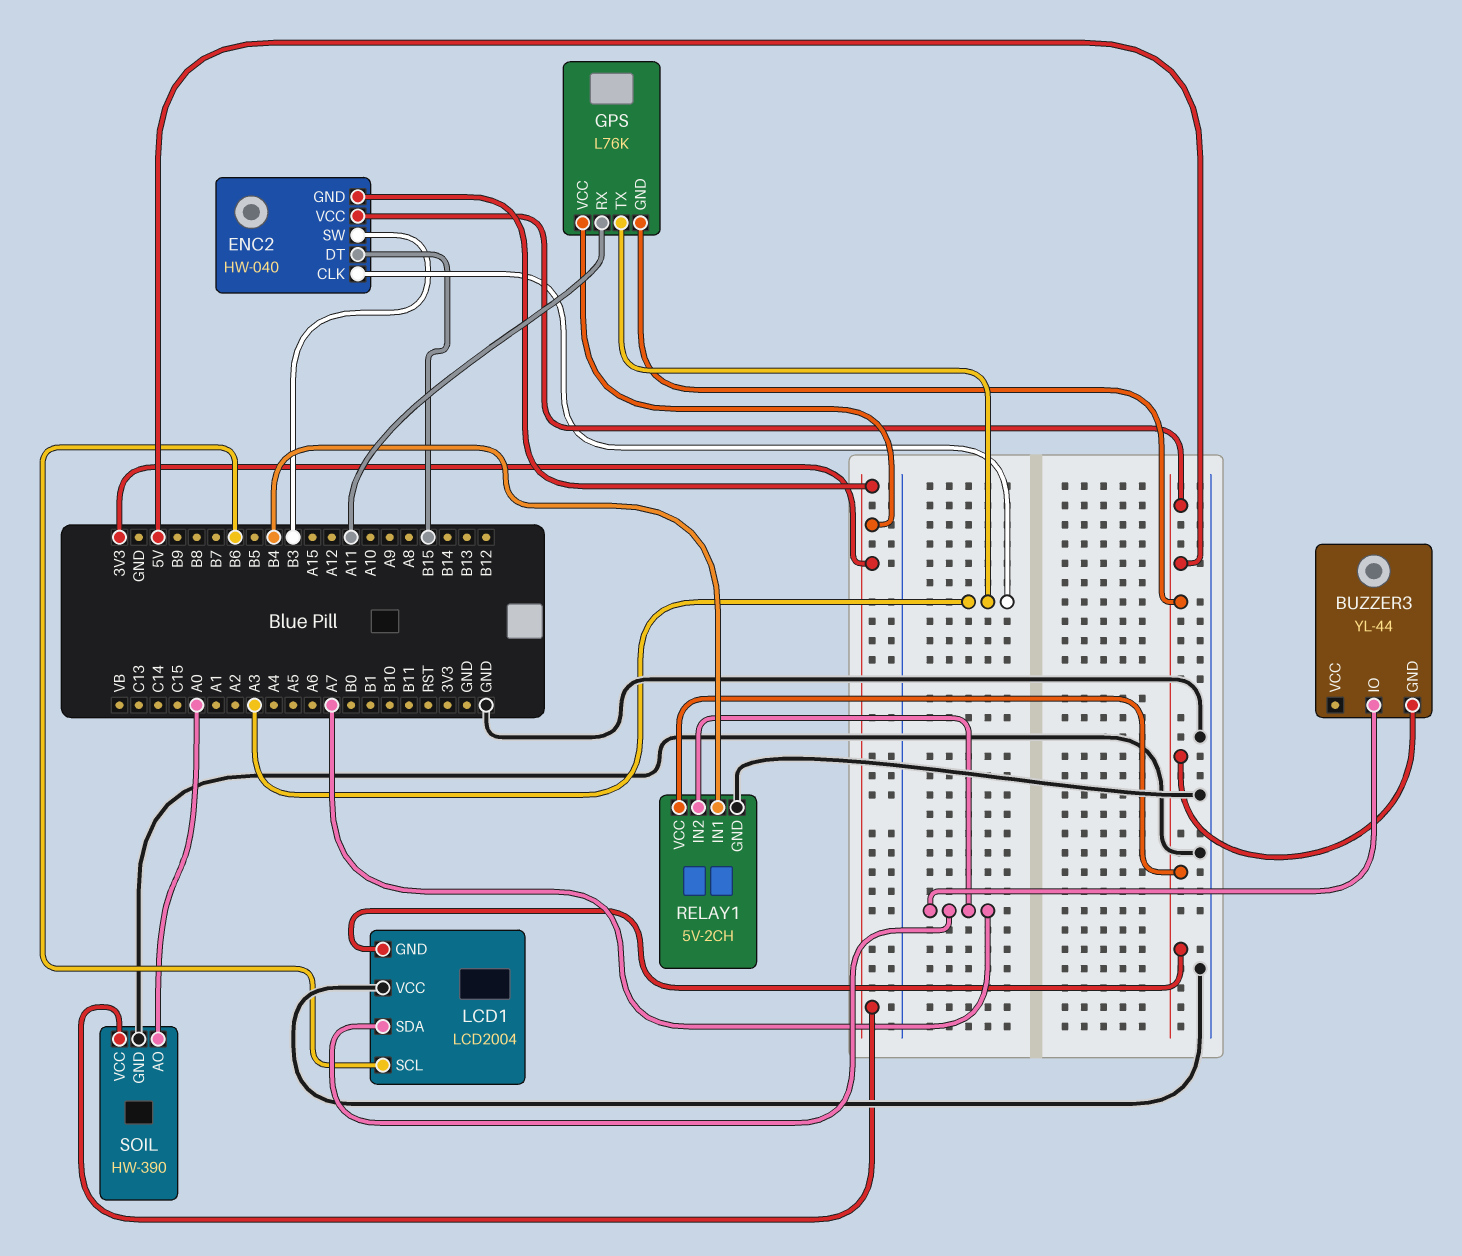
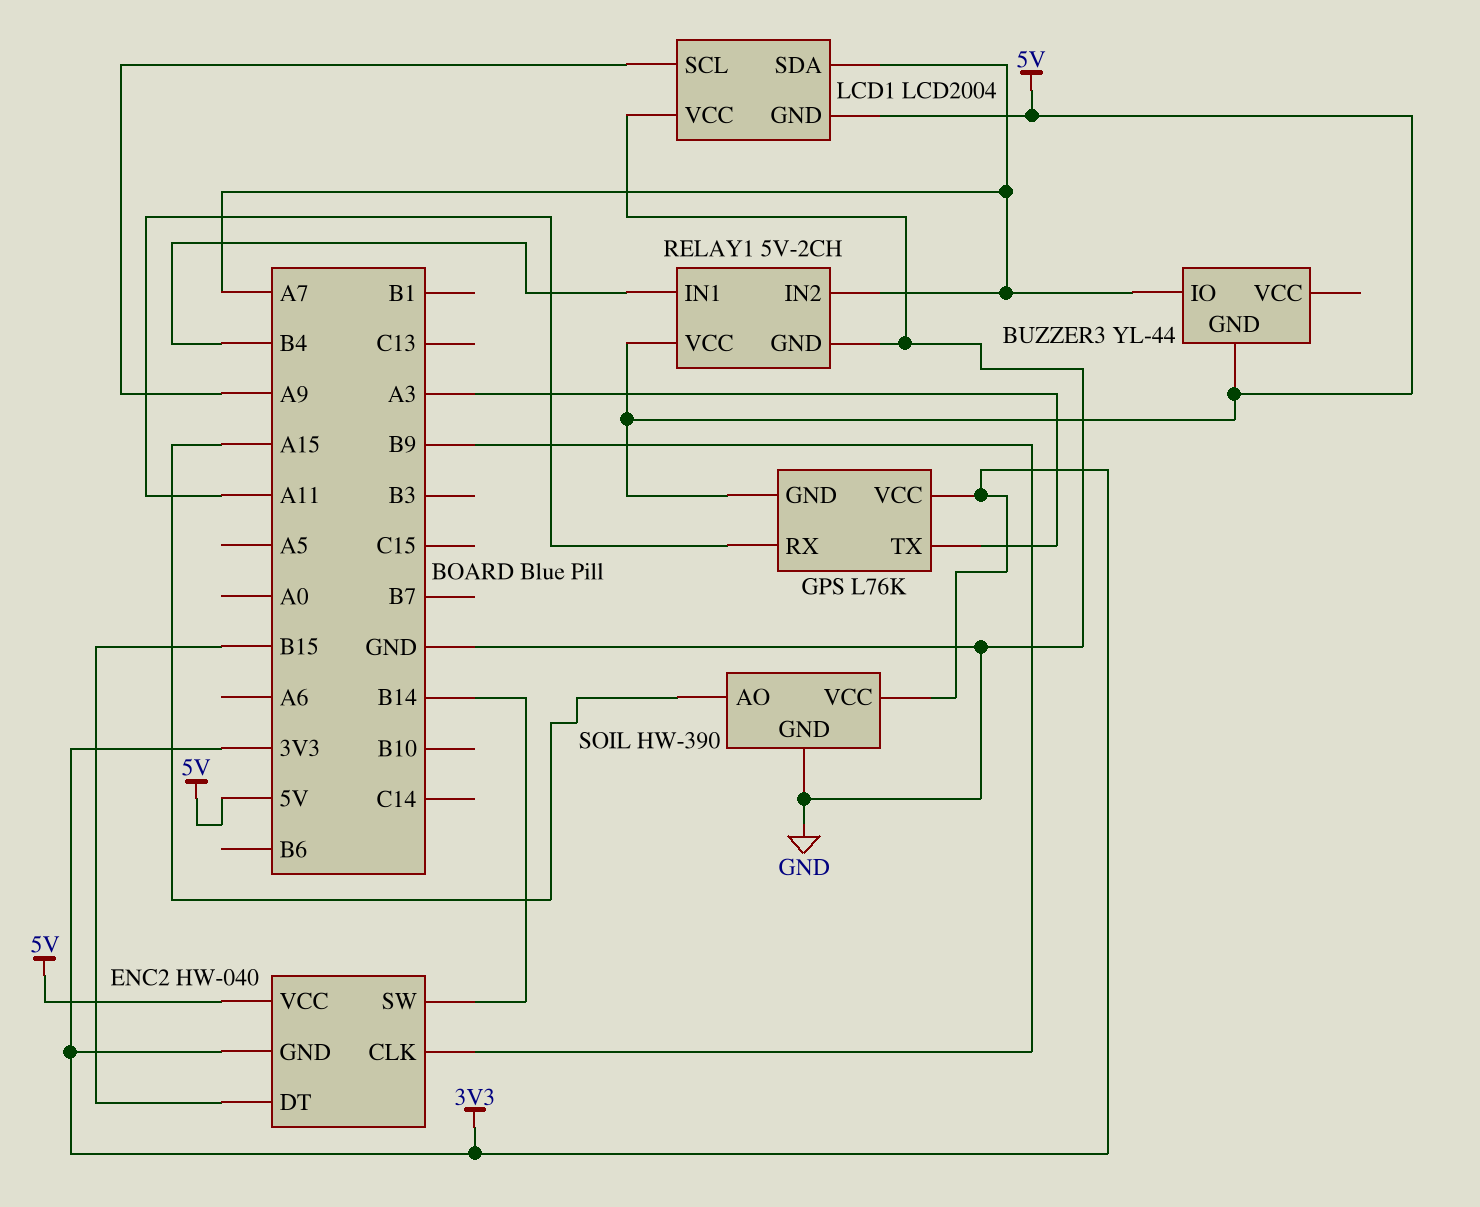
ENC2 pin CLK: A3 -> B9
ENC2 pin SW: B3 -> B14
LCD1 pin SCL: B6 -> A9
SOIL pin AO: A0 -> A15

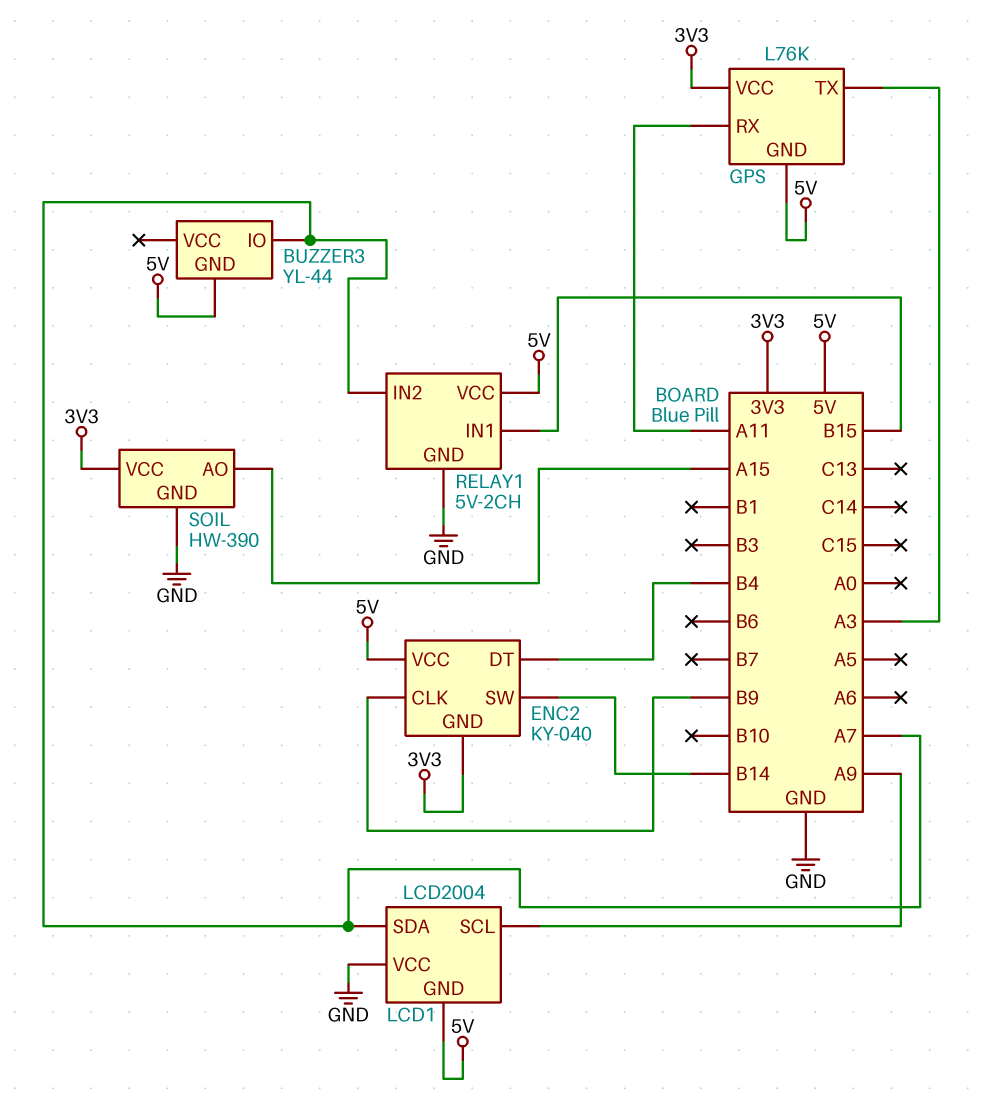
ENC2: HW-040 -> KY-040
ENC2 pin DT: B15 -> B4
RELAY1 pin IN1: B4 -> B15

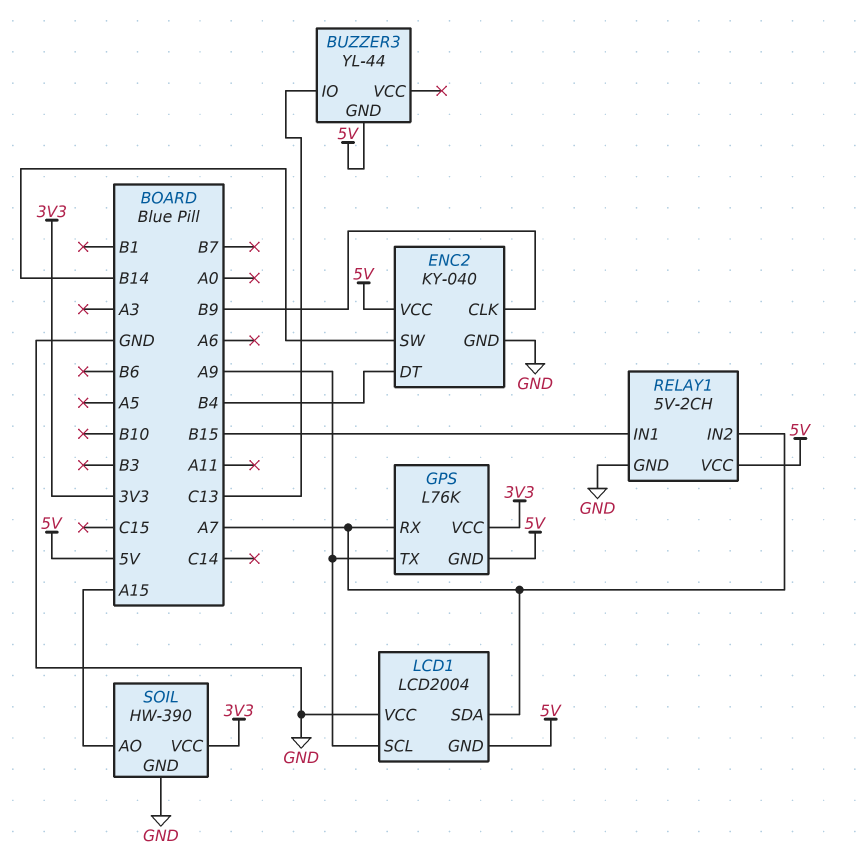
BUZZER3 pin IO: A7 -> C13
ENC2 pin GND: 3V3 -> GND
GPS pin RX: A11 -> A7
GPS pin TX: A3 -> A9

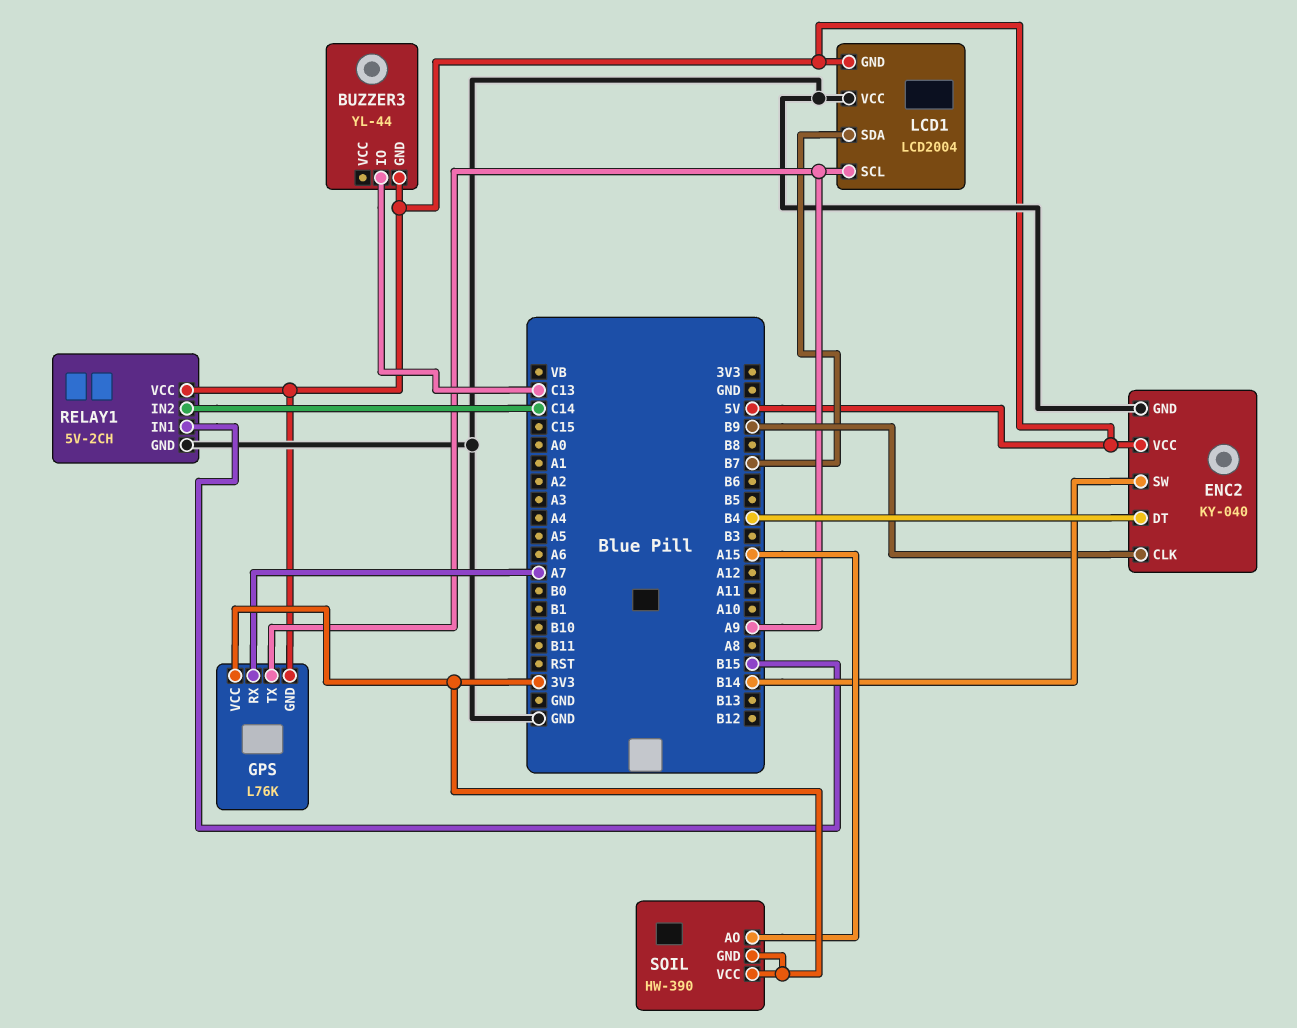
LCD1 pin SDA: A7 -> B7
RELAY1 pin IN2: A7 -> C14
SOIL pin GND: GND -> 3V3

